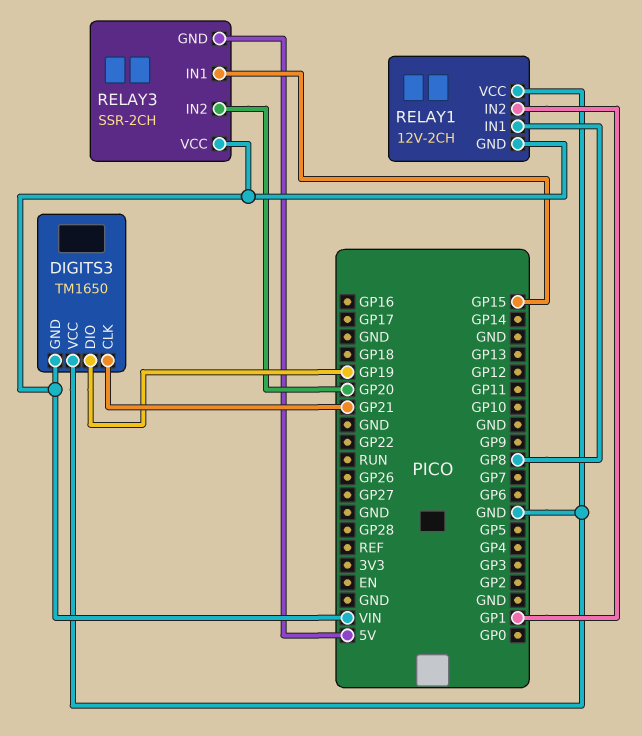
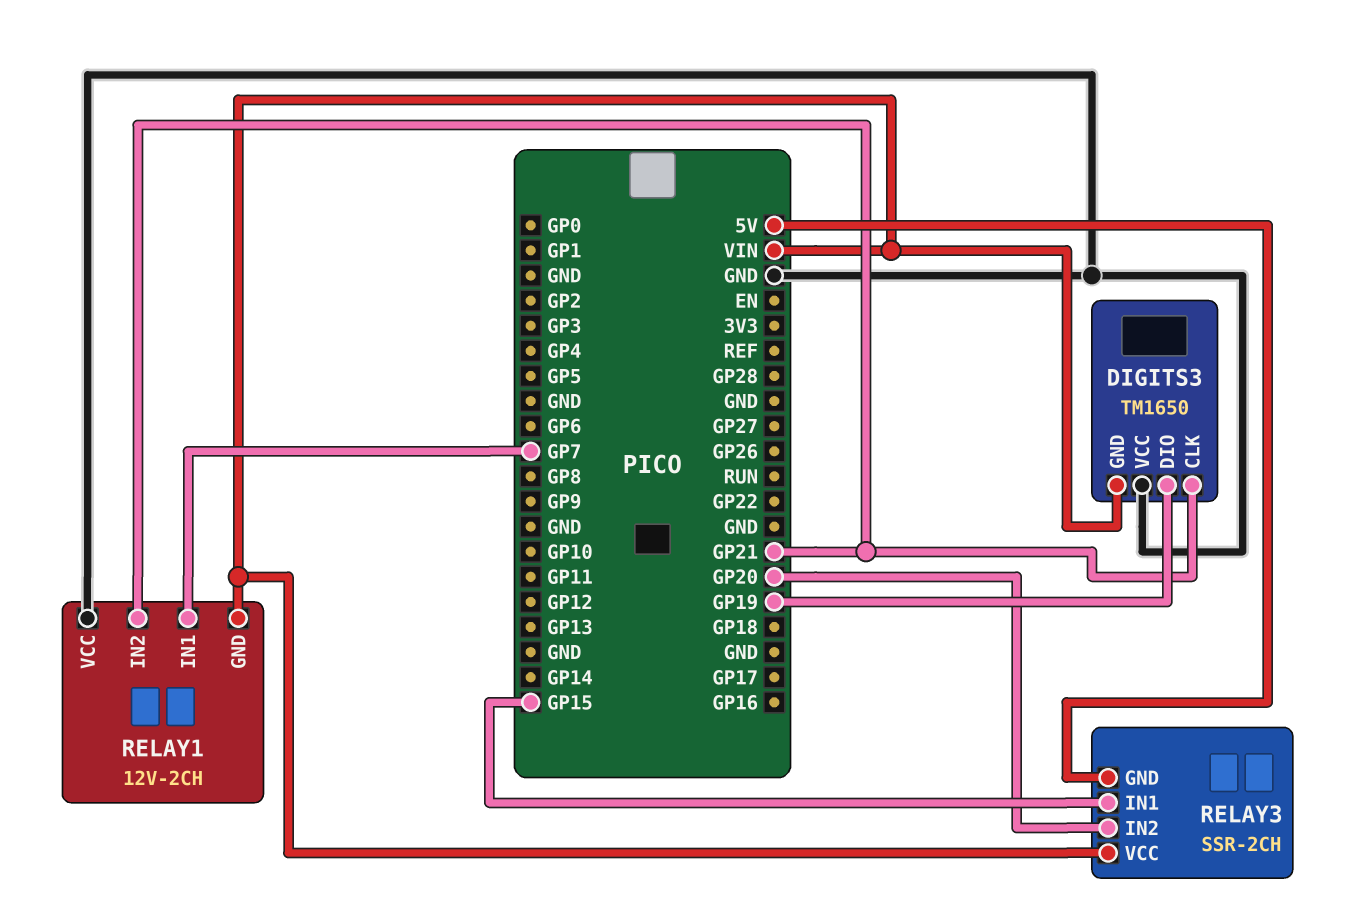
RELAY1 pin IN1: GP8 -> GP7
RELAY1 pin IN2: GP1 -> GP21

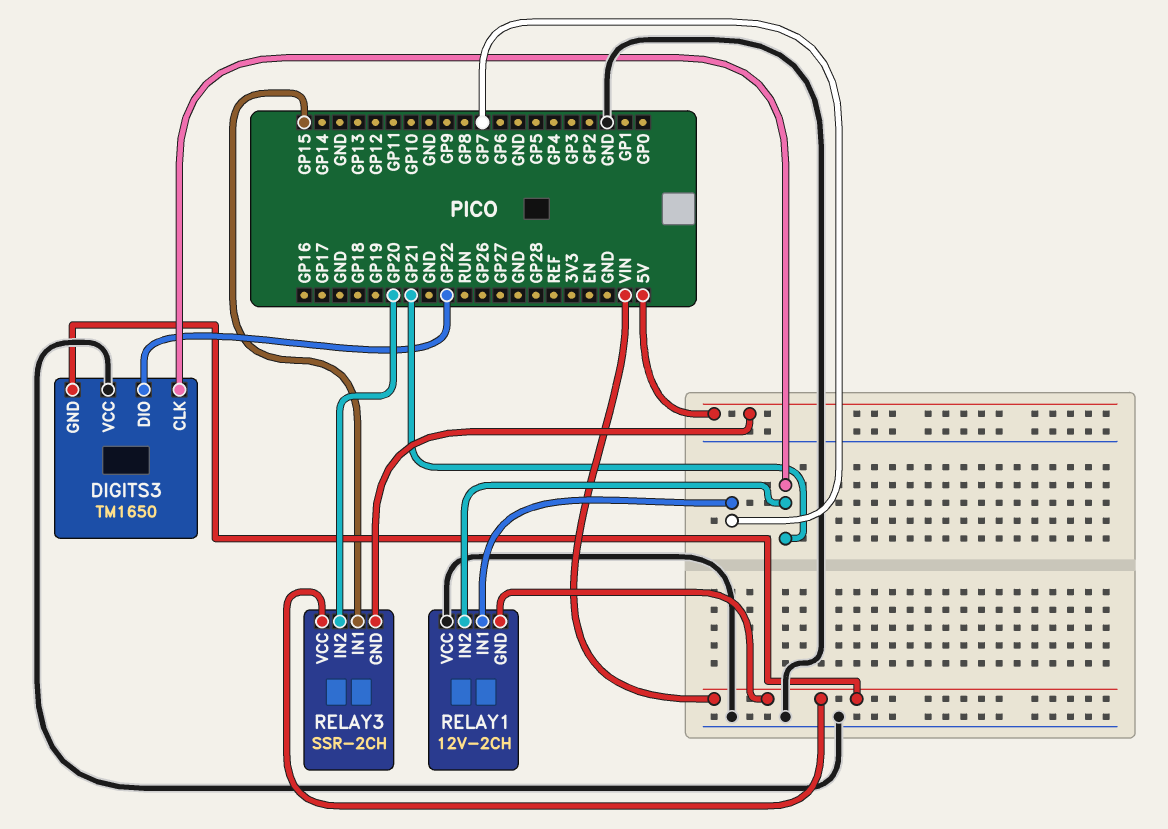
DIGITS3 pin DIO: GP19 -> GP22

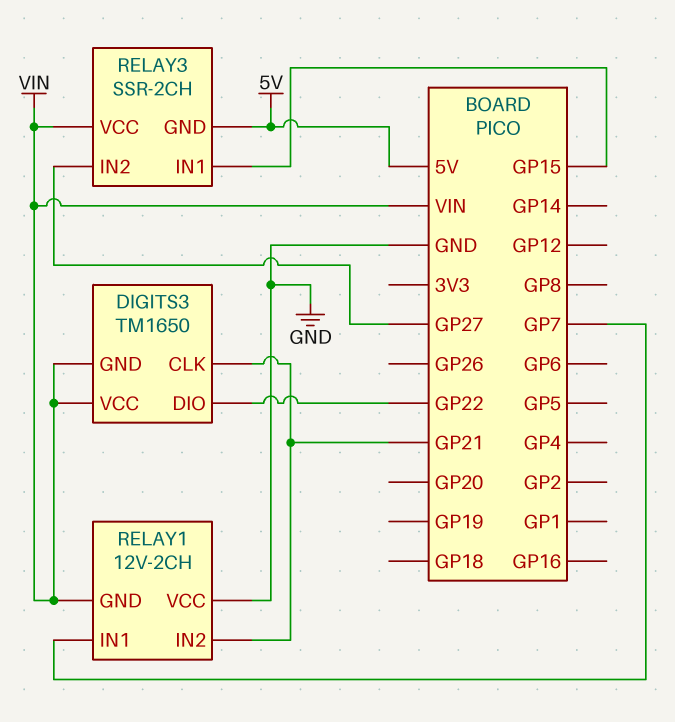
DIGITS3 pin VCC: GND -> VIN
RELAY3 pin IN2: GP20 -> GP27

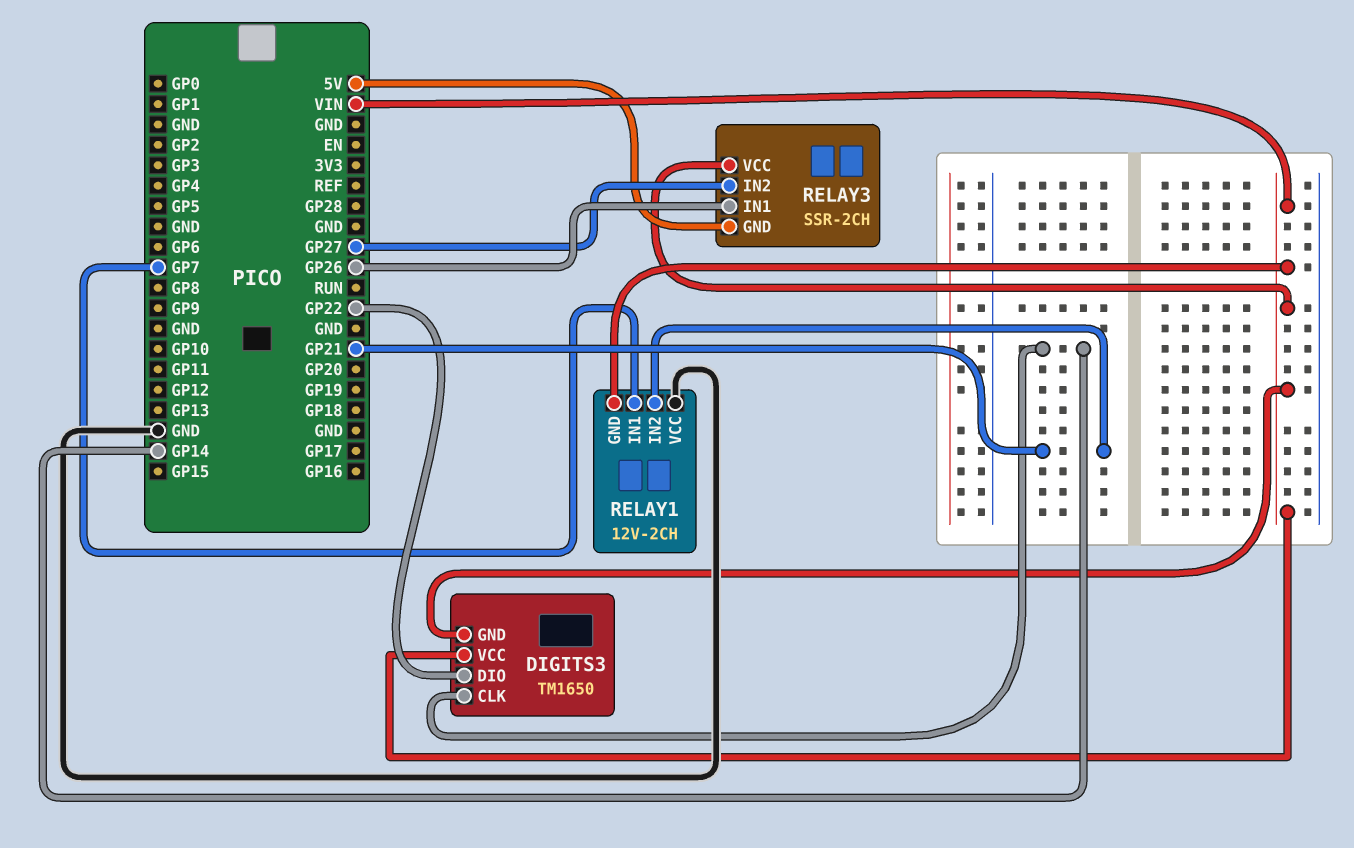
DIGITS3 pin CLK: GP21 -> GP14
RELAY3 pin IN1: GP15 -> GP26

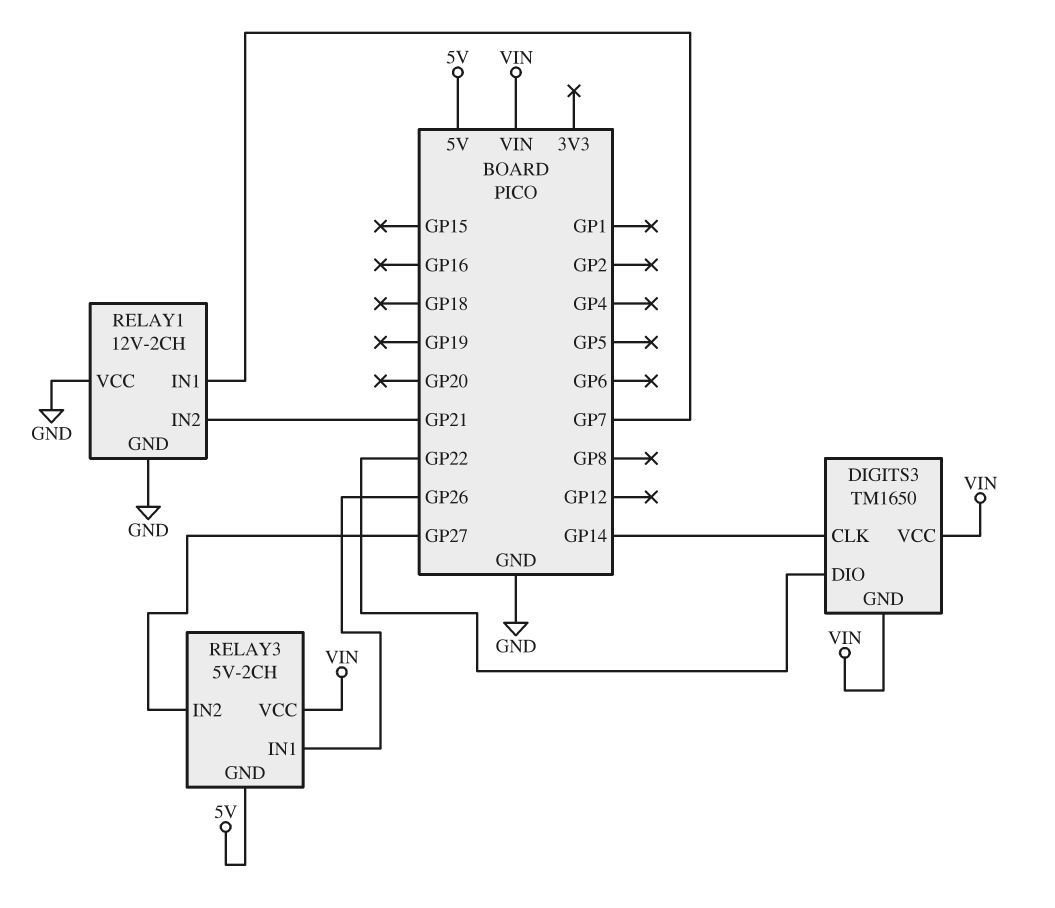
RELAY1 pin GND: VIN -> GND
RELAY3: SSR-2CH -> 5V-2CH

